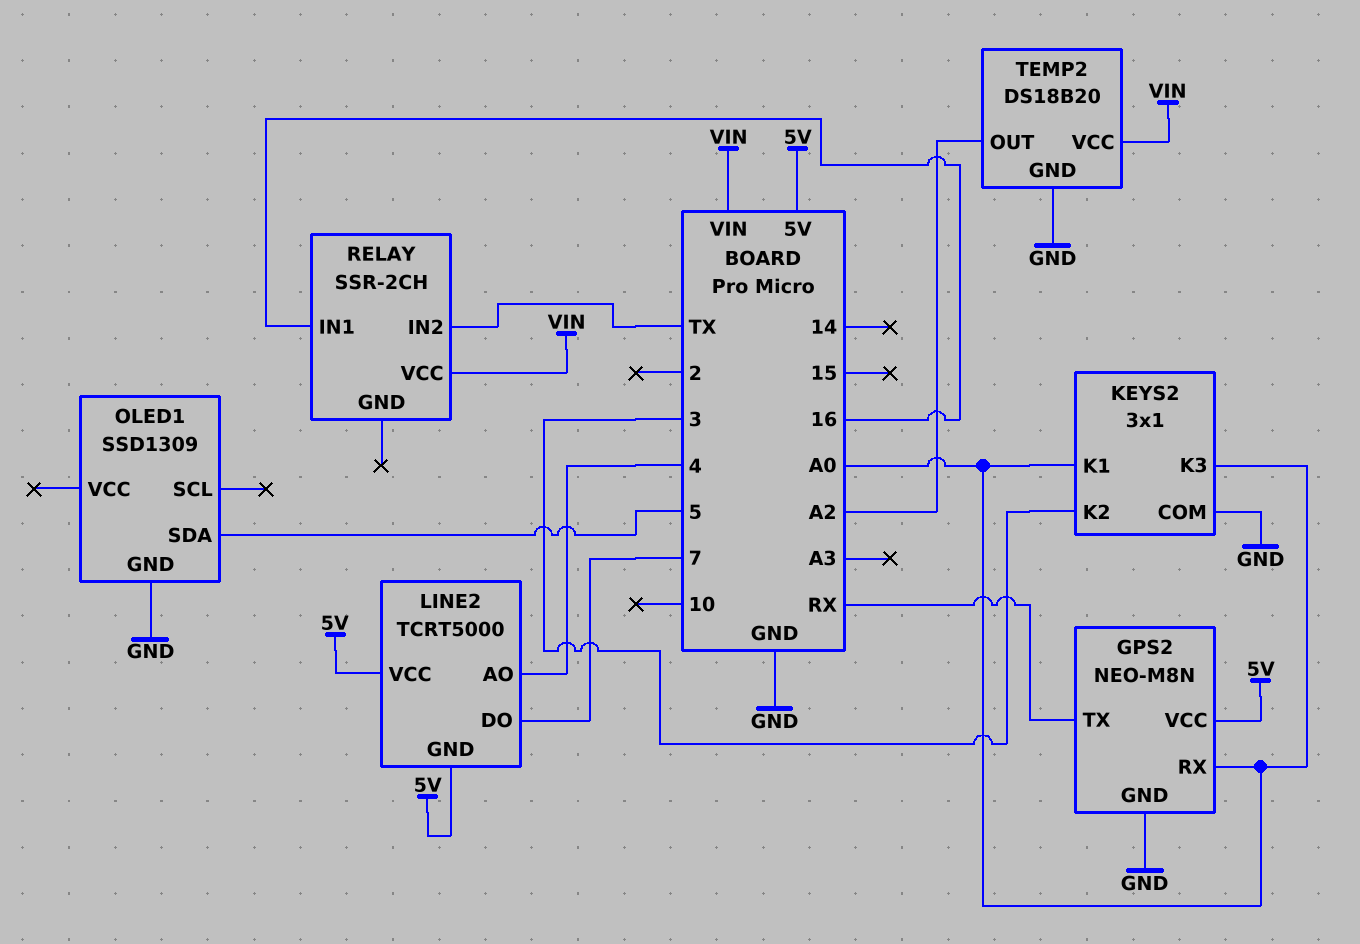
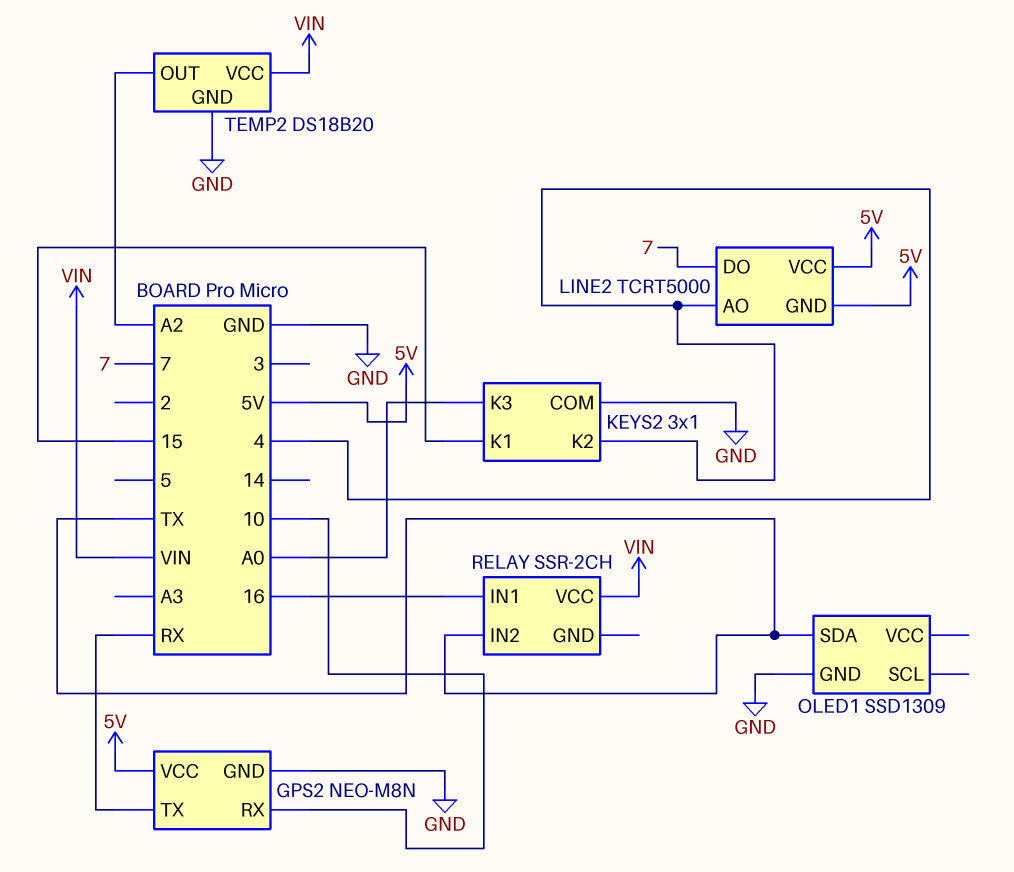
GPS2 pin RX: A0 -> 10
KEYS2 pin K1: A0 -> 15
KEYS2 pin K2: 3 -> 4
OLED1 pin SDA: 5 -> TX

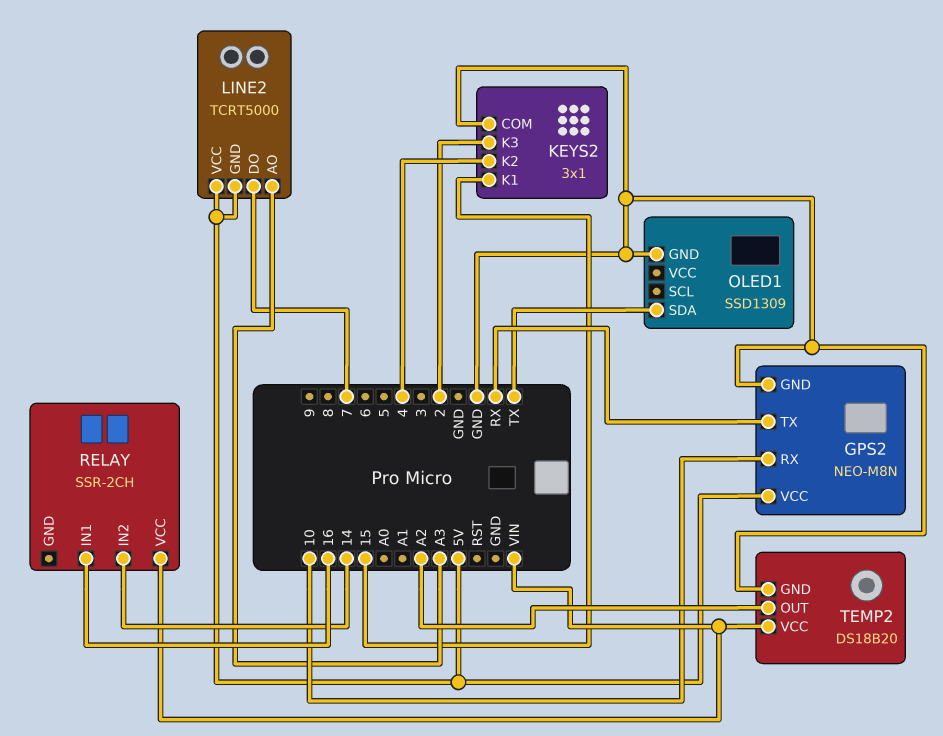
KEYS2 pin K3: A0 -> 2
LINE2 pin AO: 4 -> A3
RELAY pin IN2: TX -> 14

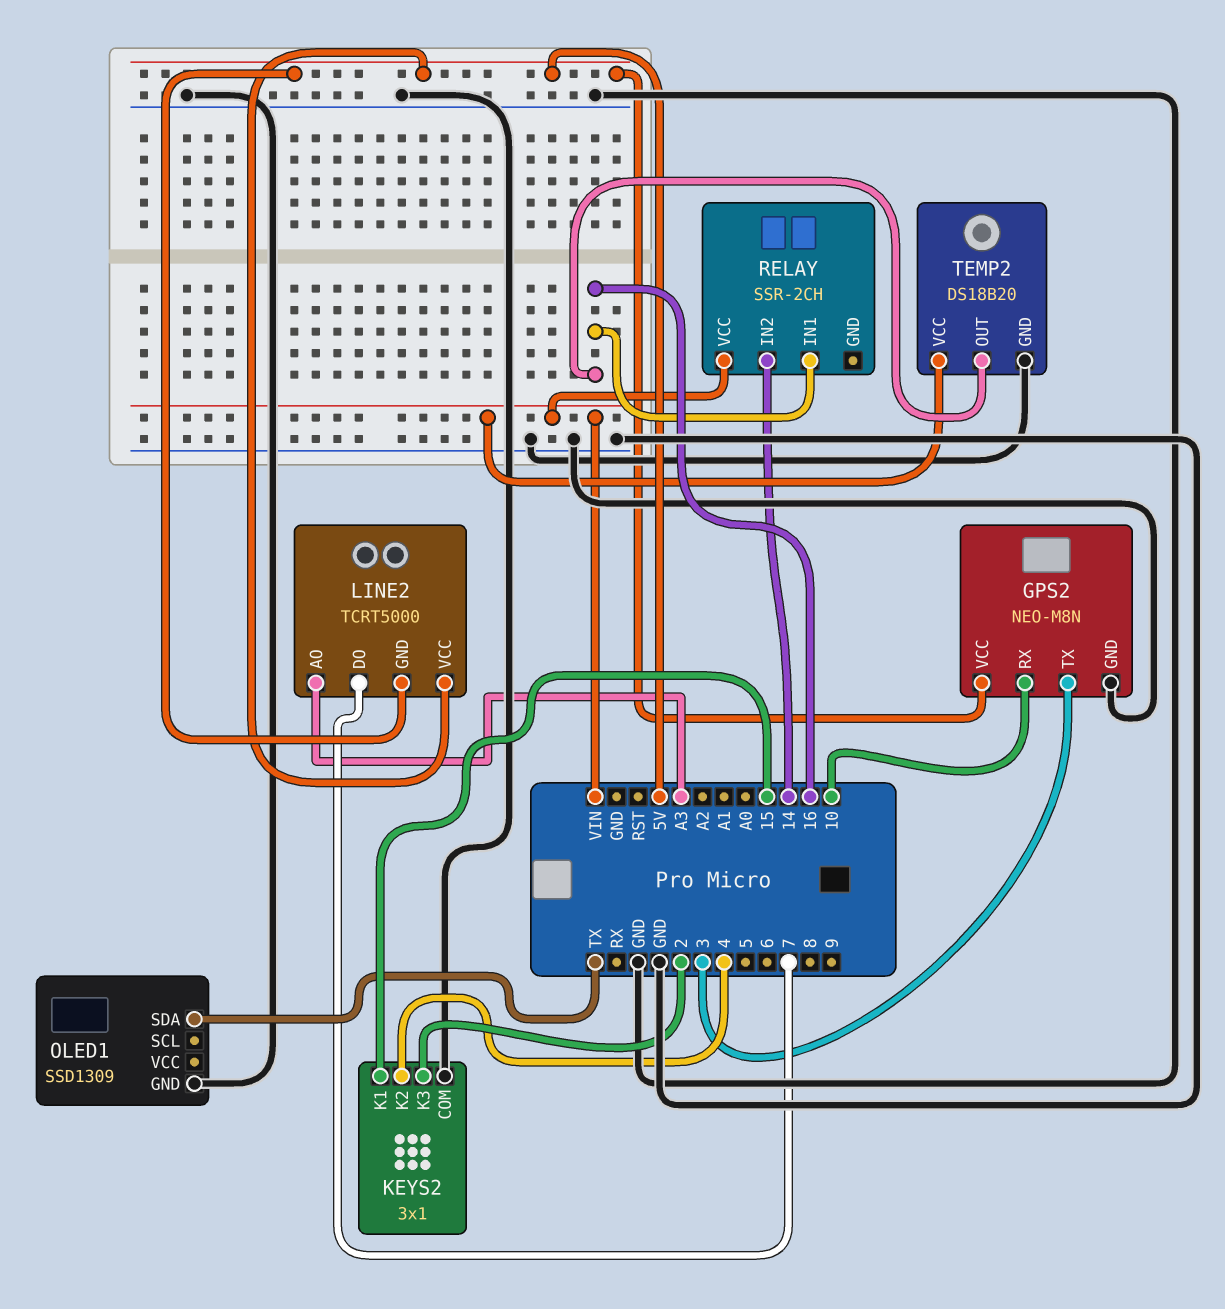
GPS2 pin TX: RX -> 3
TEMP2 pin OUT: A2 -> 16

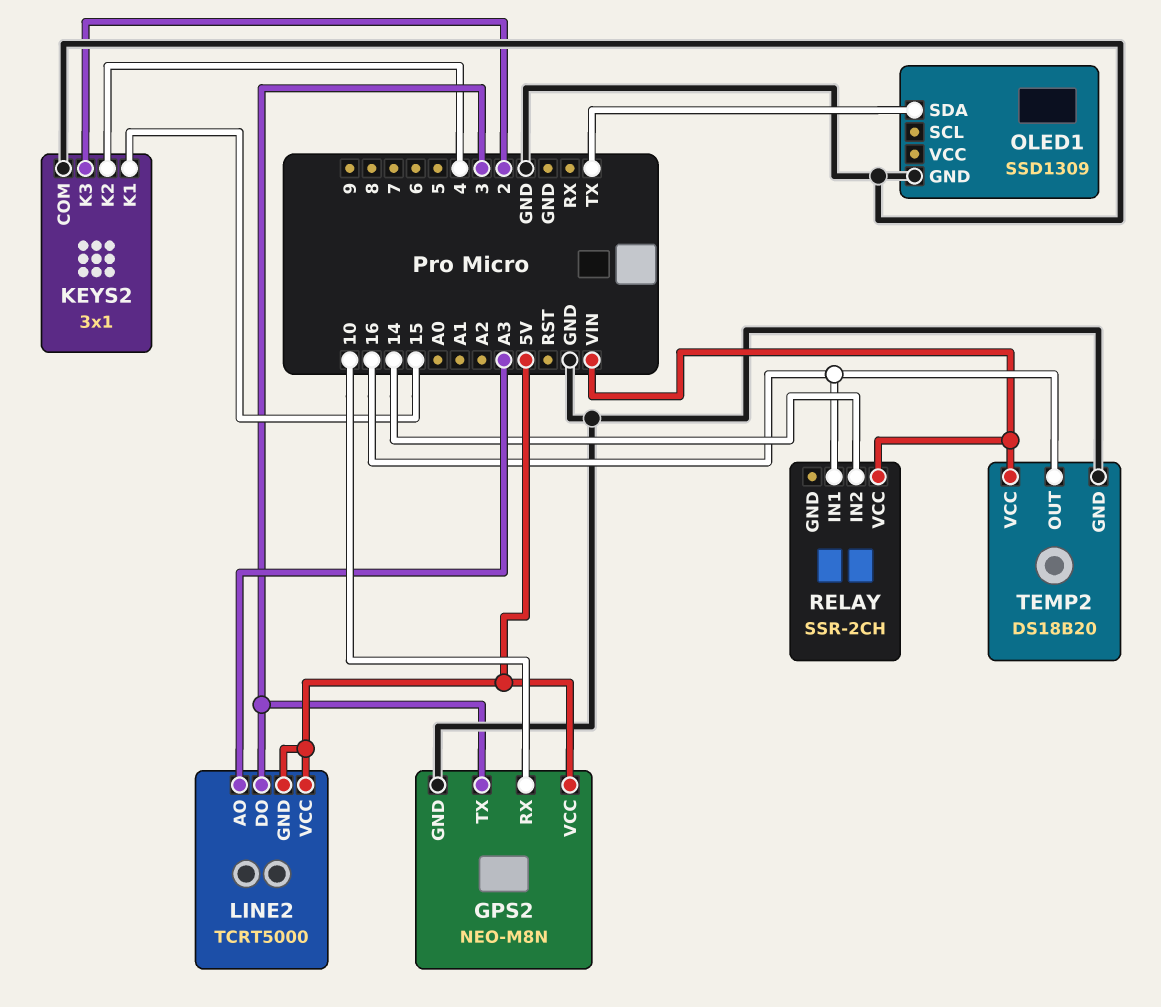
LINE2 pin DO: 7 -> 3

